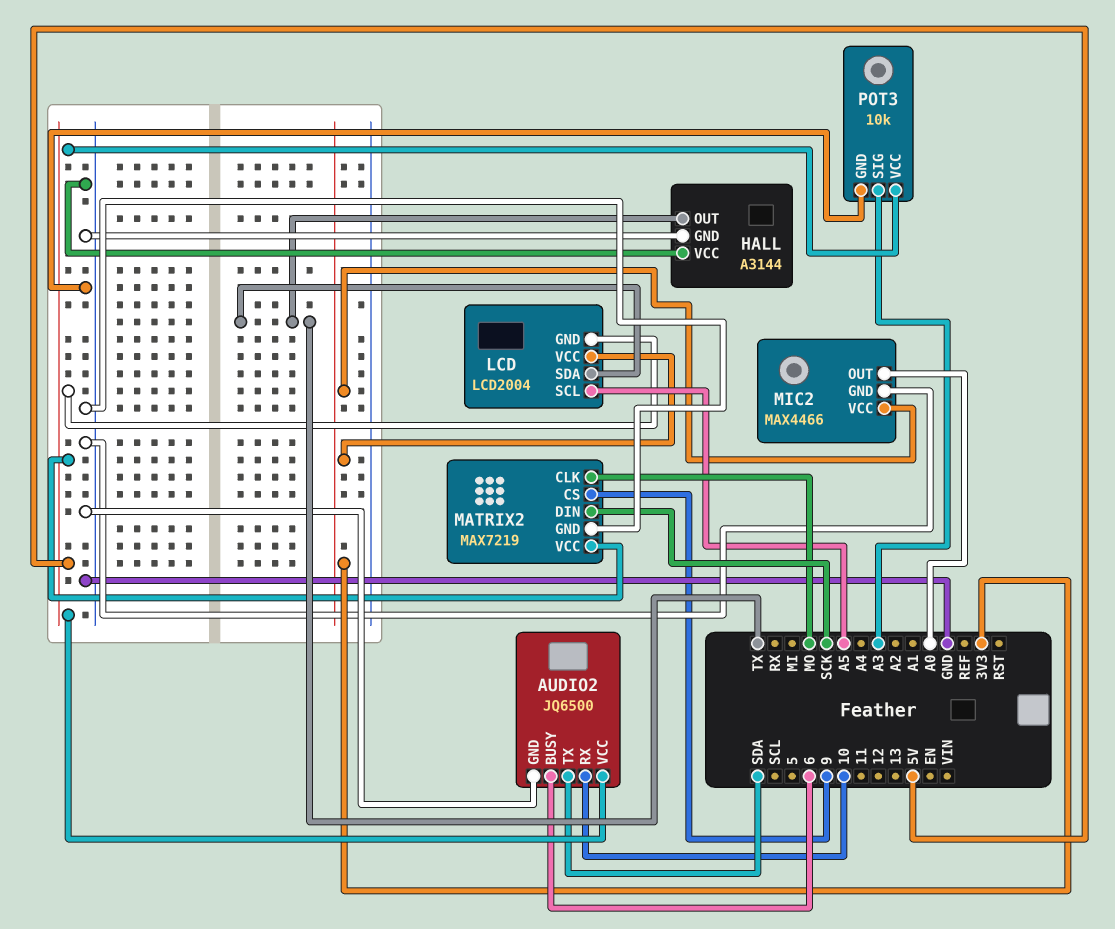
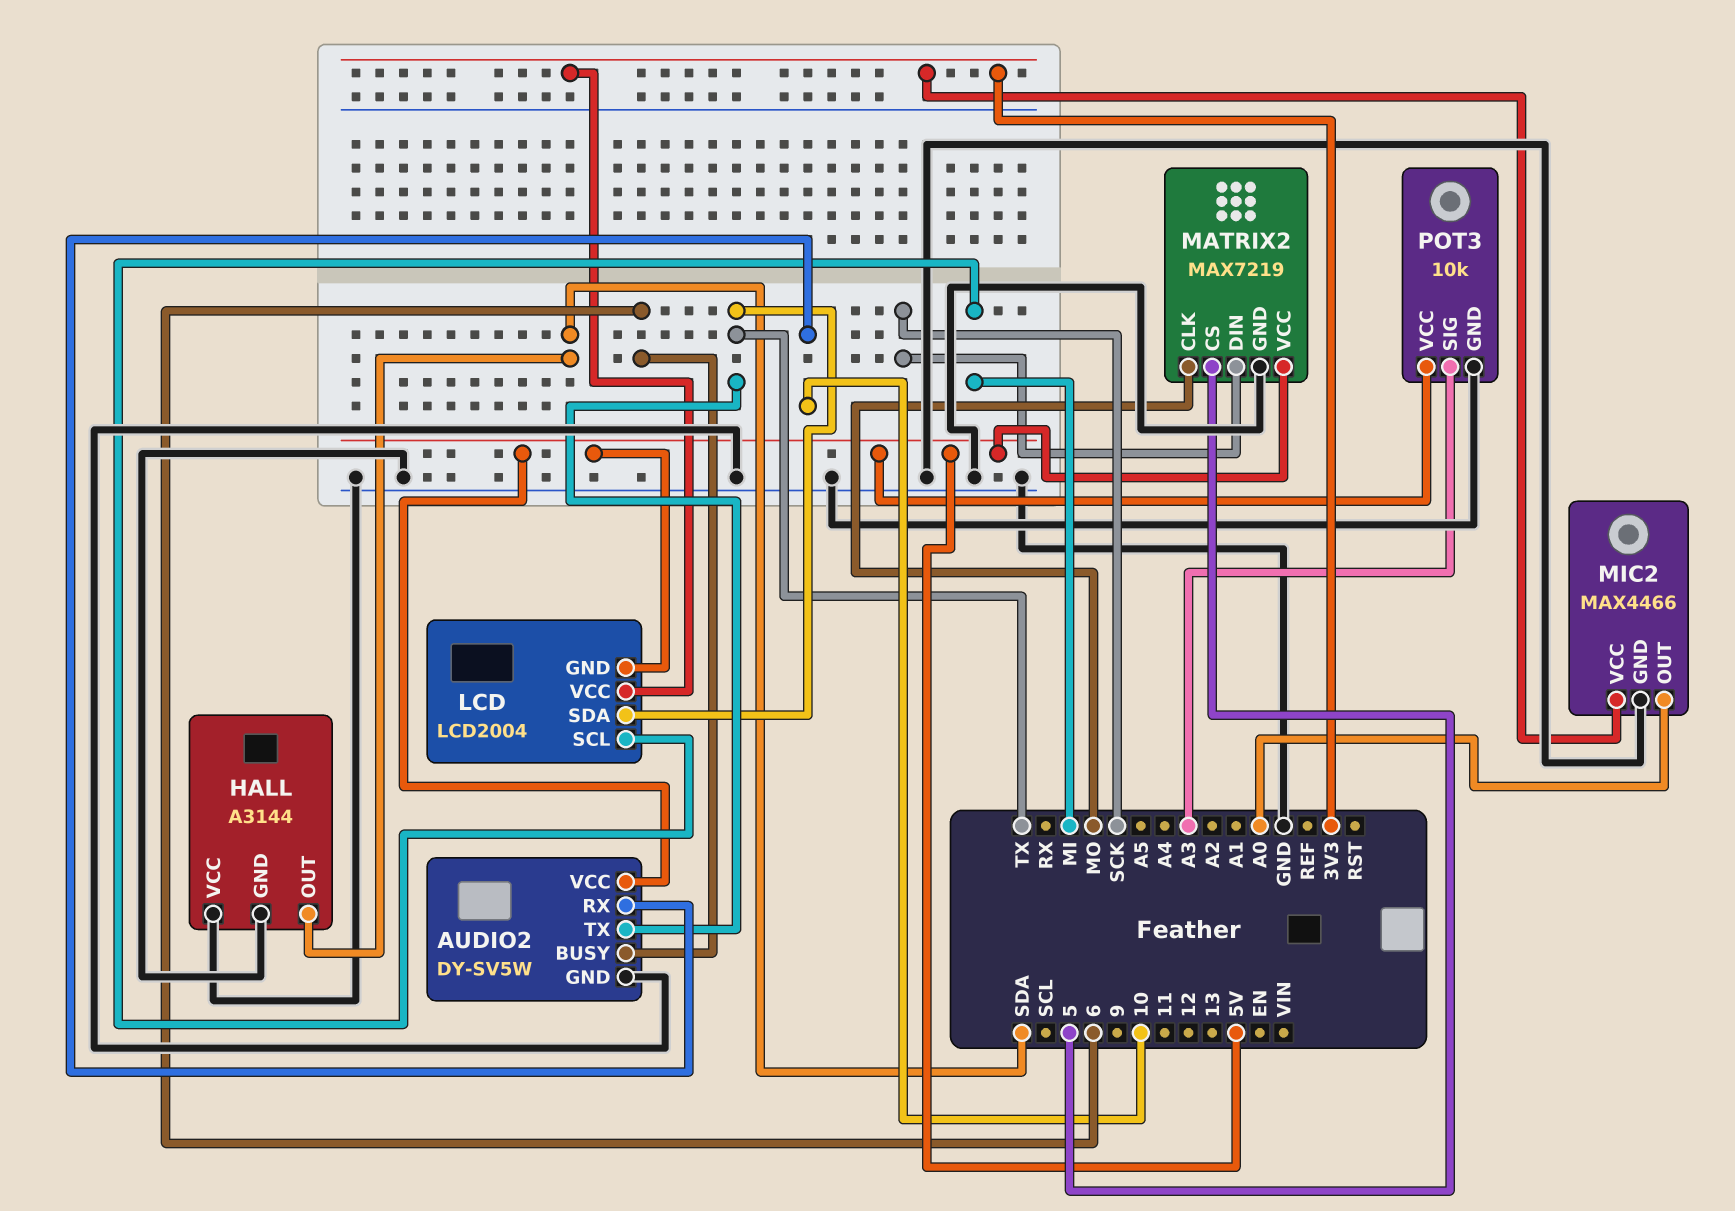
AUDIO2: JQ6500 -> DY-SV5W
AUDIO2 pin TX: SDA -> TX
HALL pin OUT: TX -> SDA
LCD pin SCL: A5 -> MI
MATRIX2 pin CS: 9 -> 5

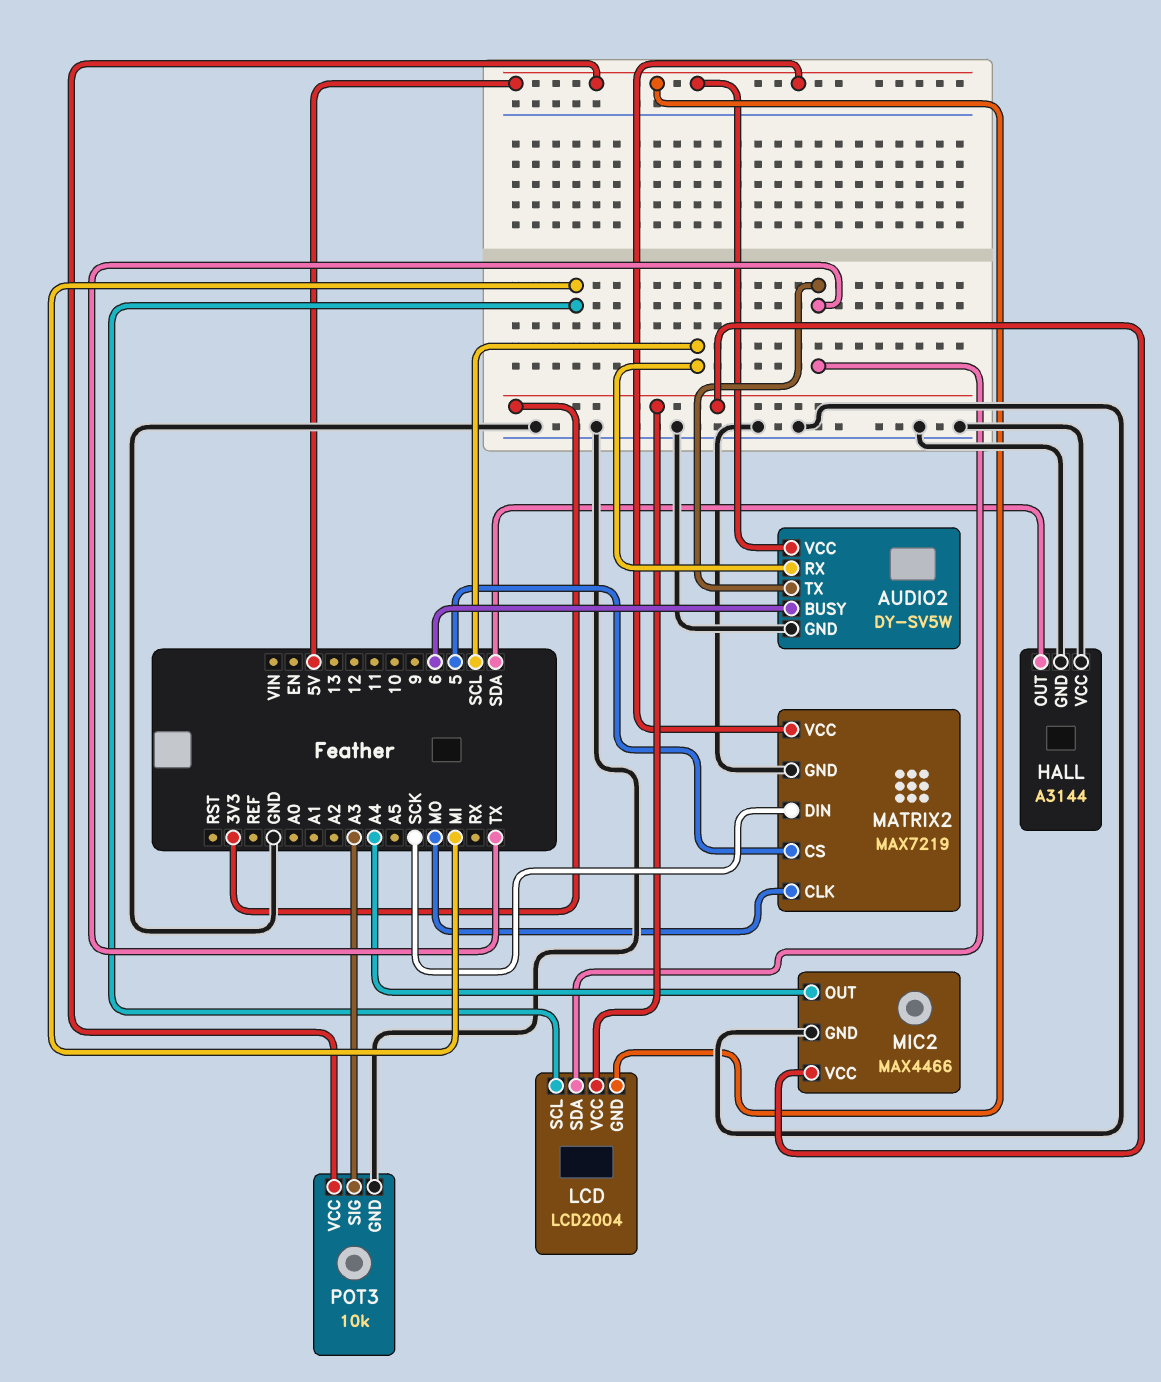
AUDIO2 pin RX: 10 -> SCL
MIC2 pin OUT: A0 -> A4

